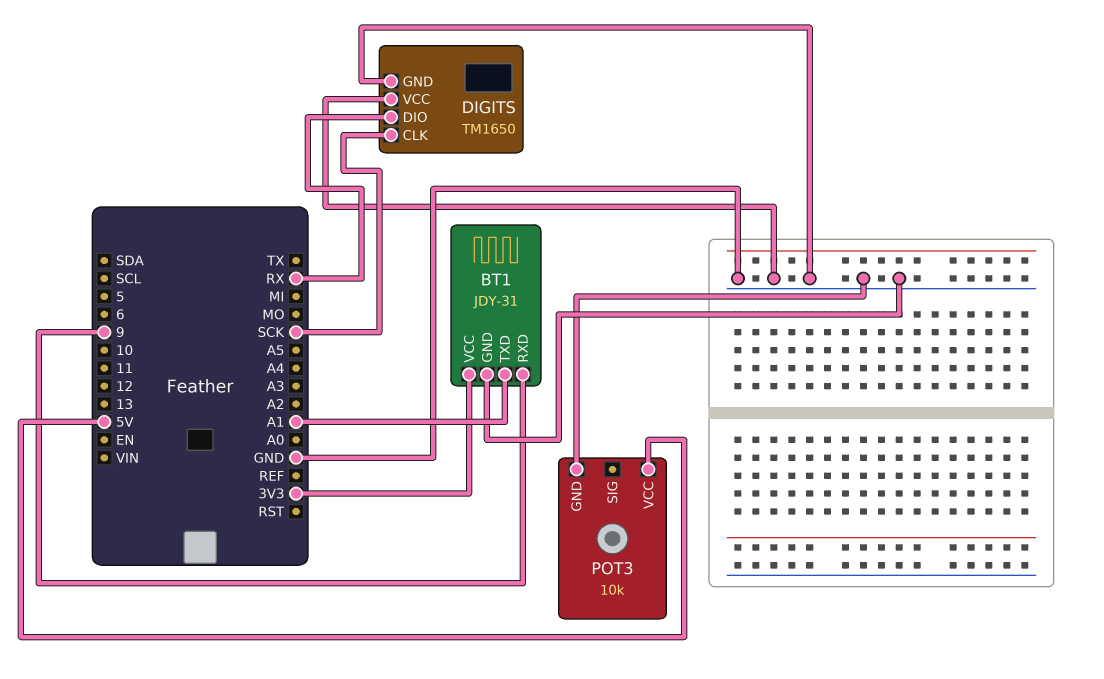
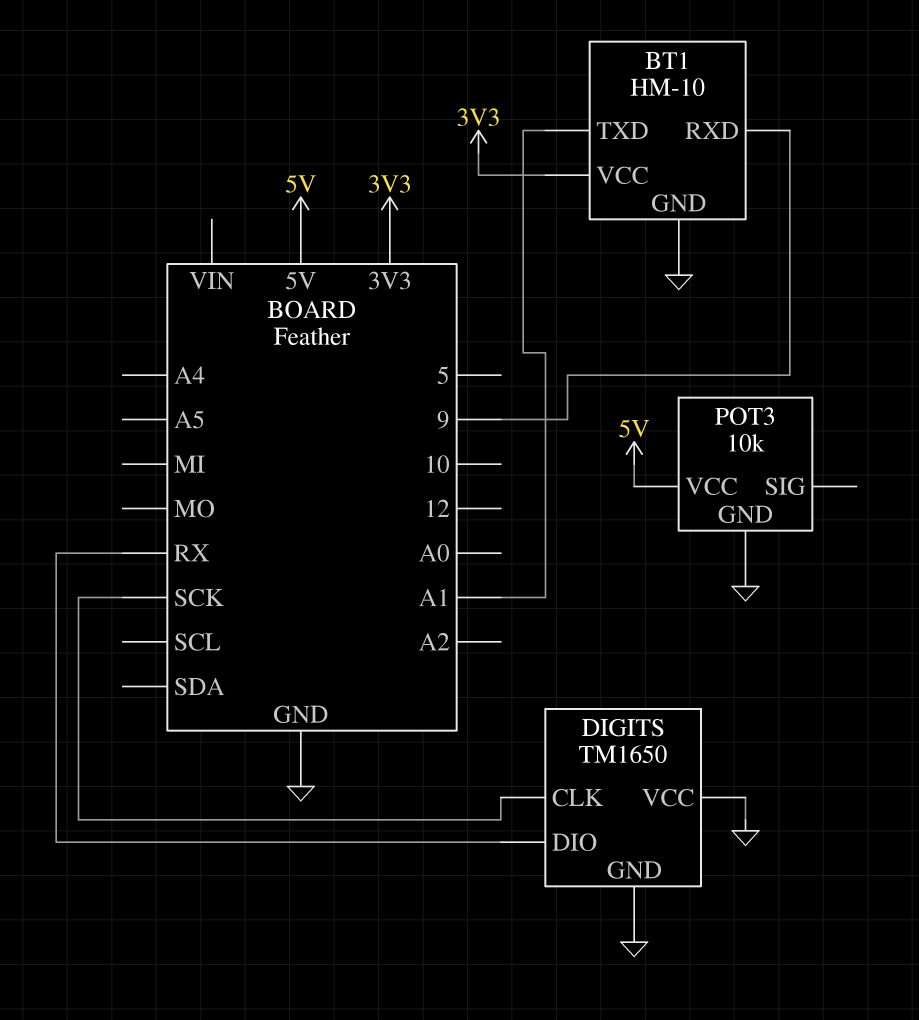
BT1: JDY-31 -> HM-10

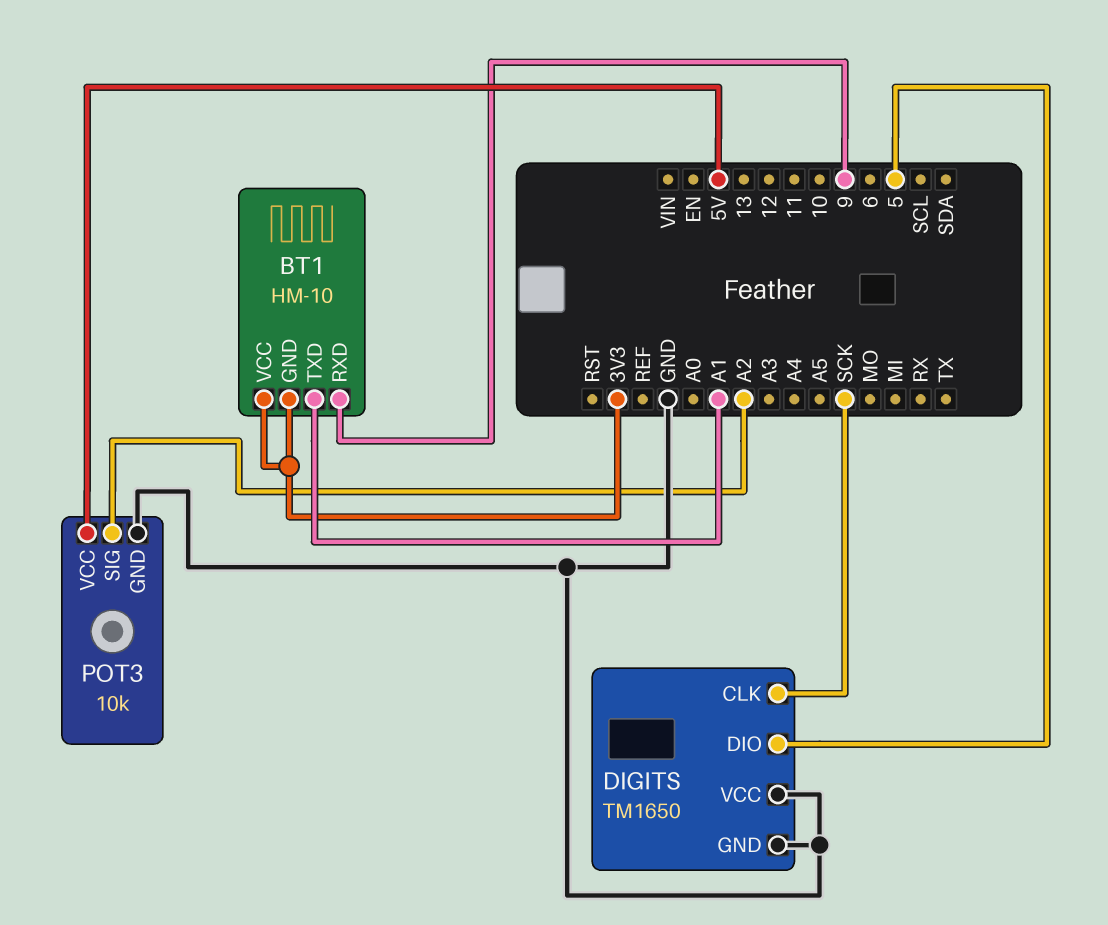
BT1 pin GND: GND -> 3V3
DIGITS pin DIO: RX -> 5
POT3 pin SIG: none -> A2

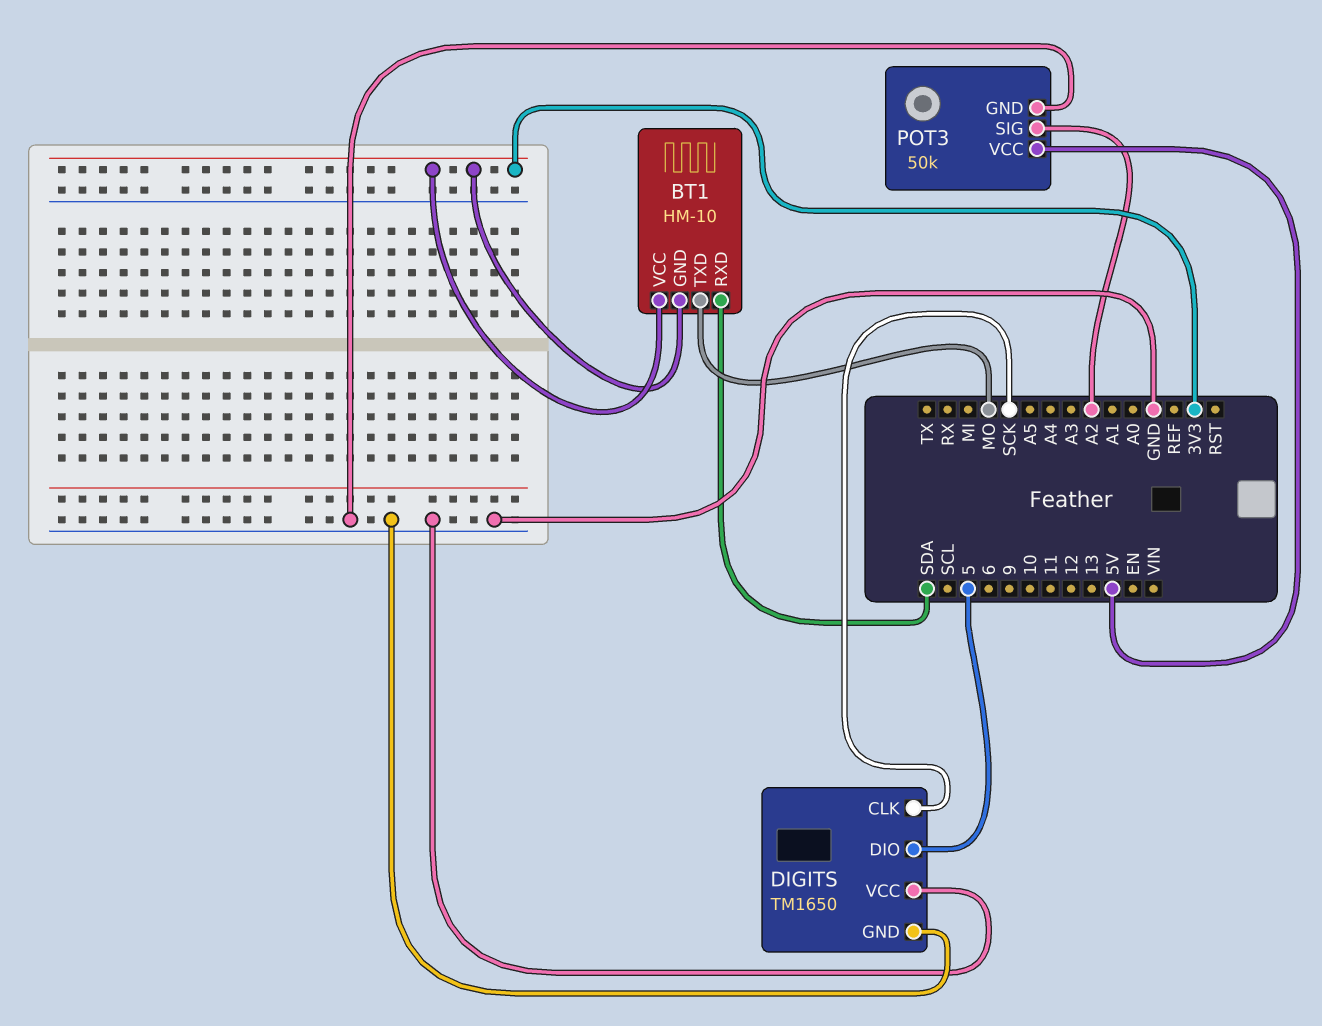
BT1 pin RXD: 9 -> SDA
BT1 pin TXD: A1 -> MO
POT3: 10k -> 50k

